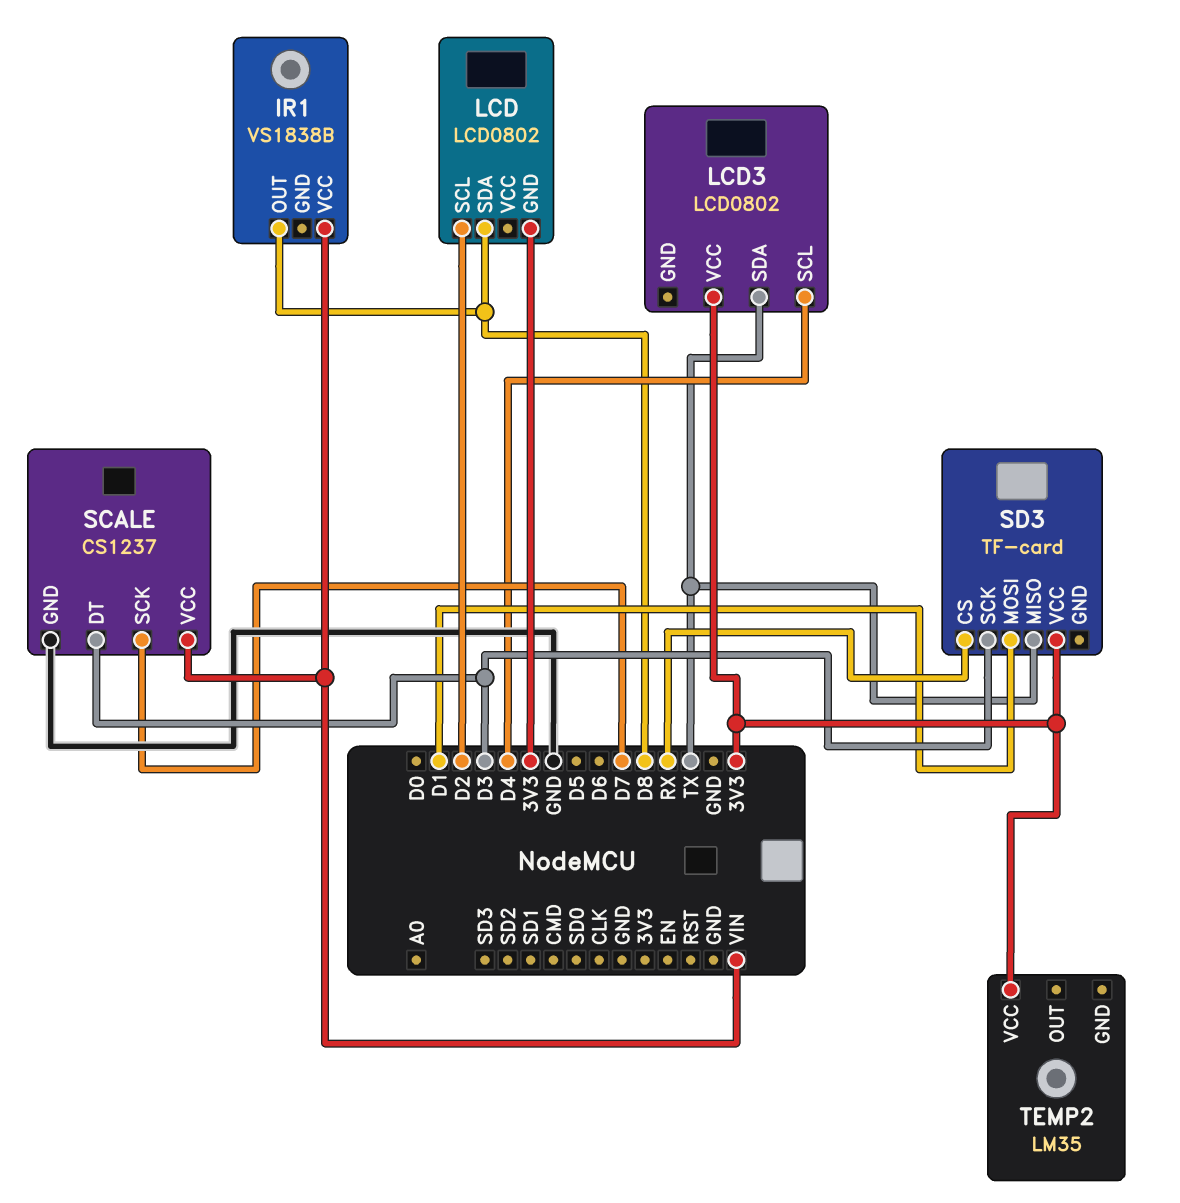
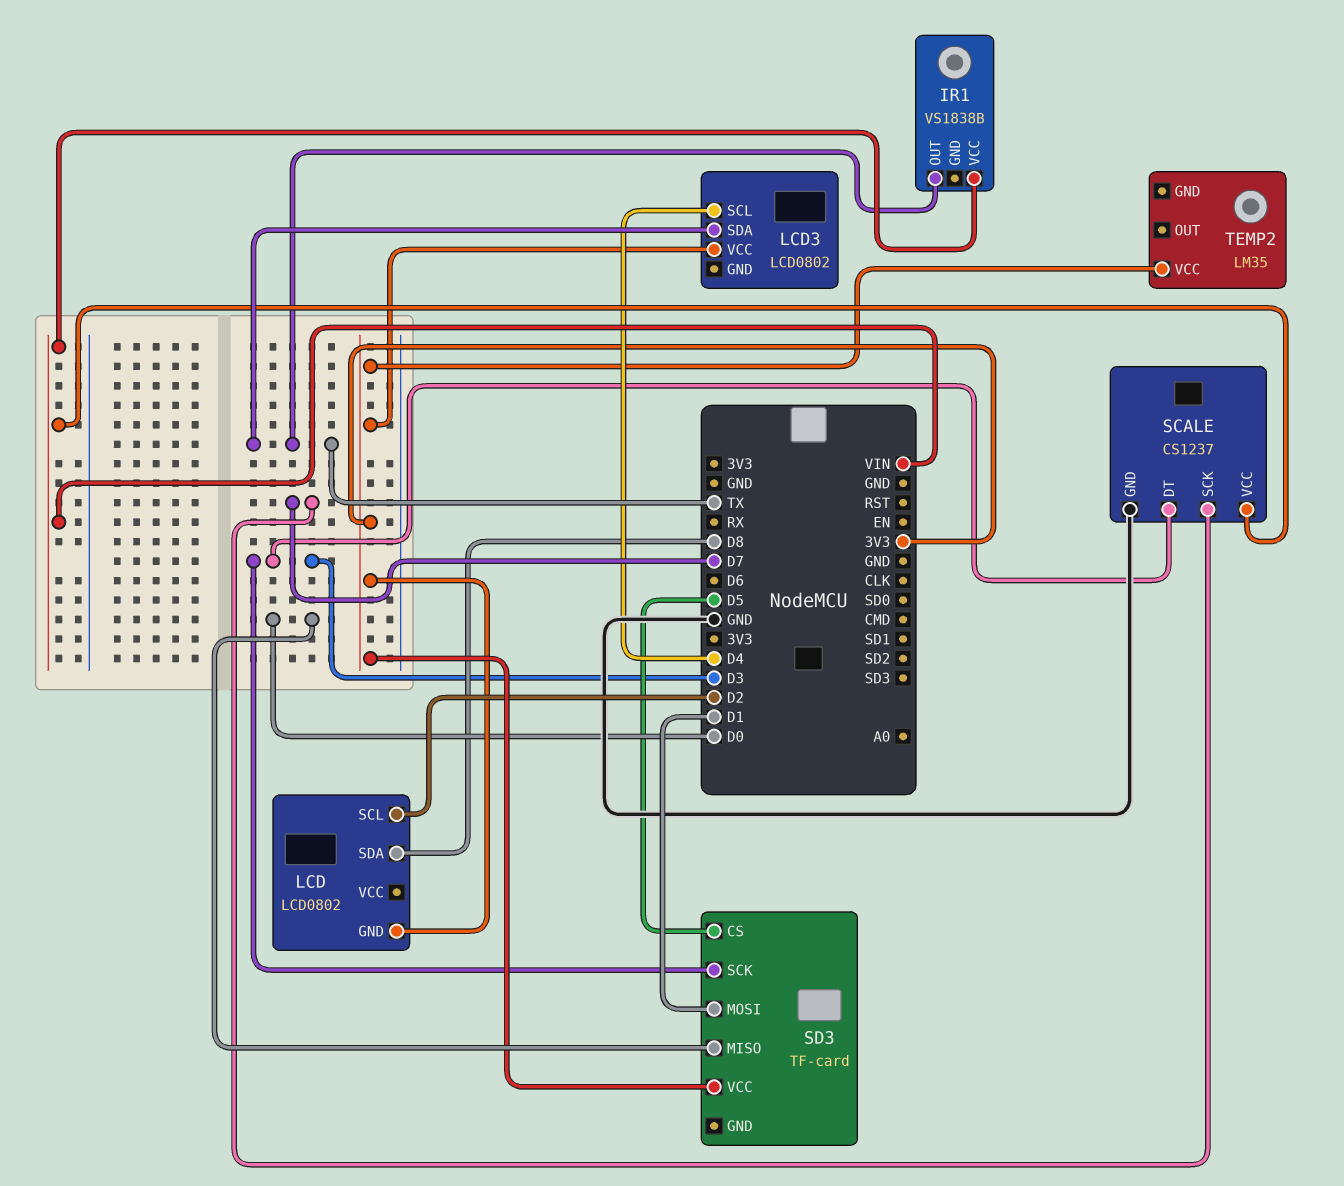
IR1 pin OUT: D8 -> TX
SD3 pin CS: RX -> D5
SD3 pin MISO: TX -> D0

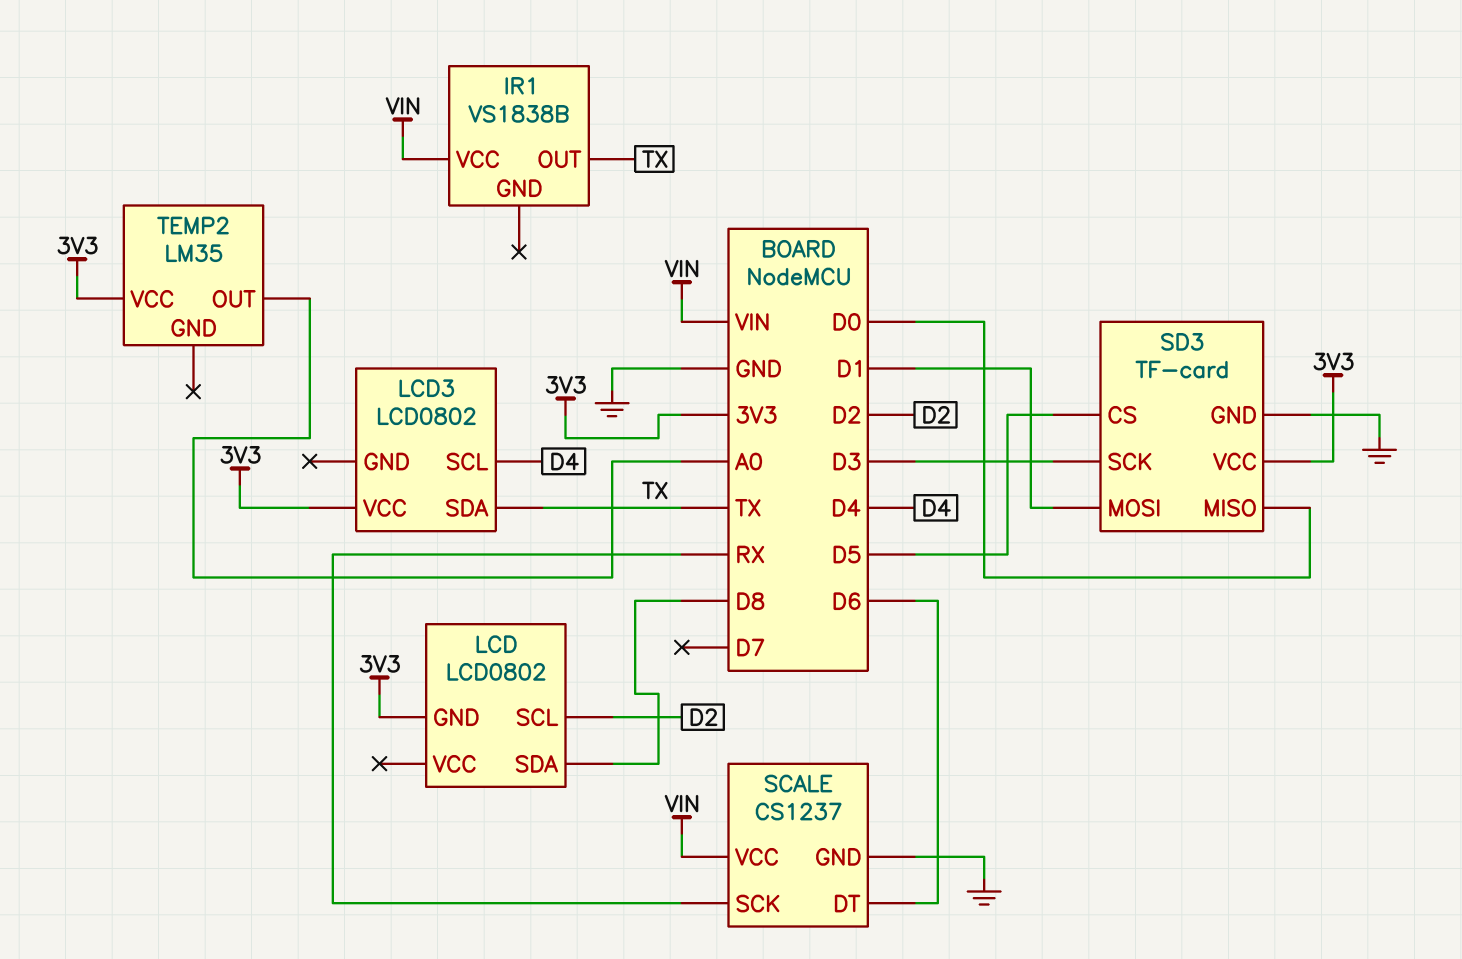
SCALE pin DT: D3 -> D6
SCALE pin SCK: D7 -> RX
SD3 pin GND: none -> GND
TEMP2 pin OUT: none -> A0

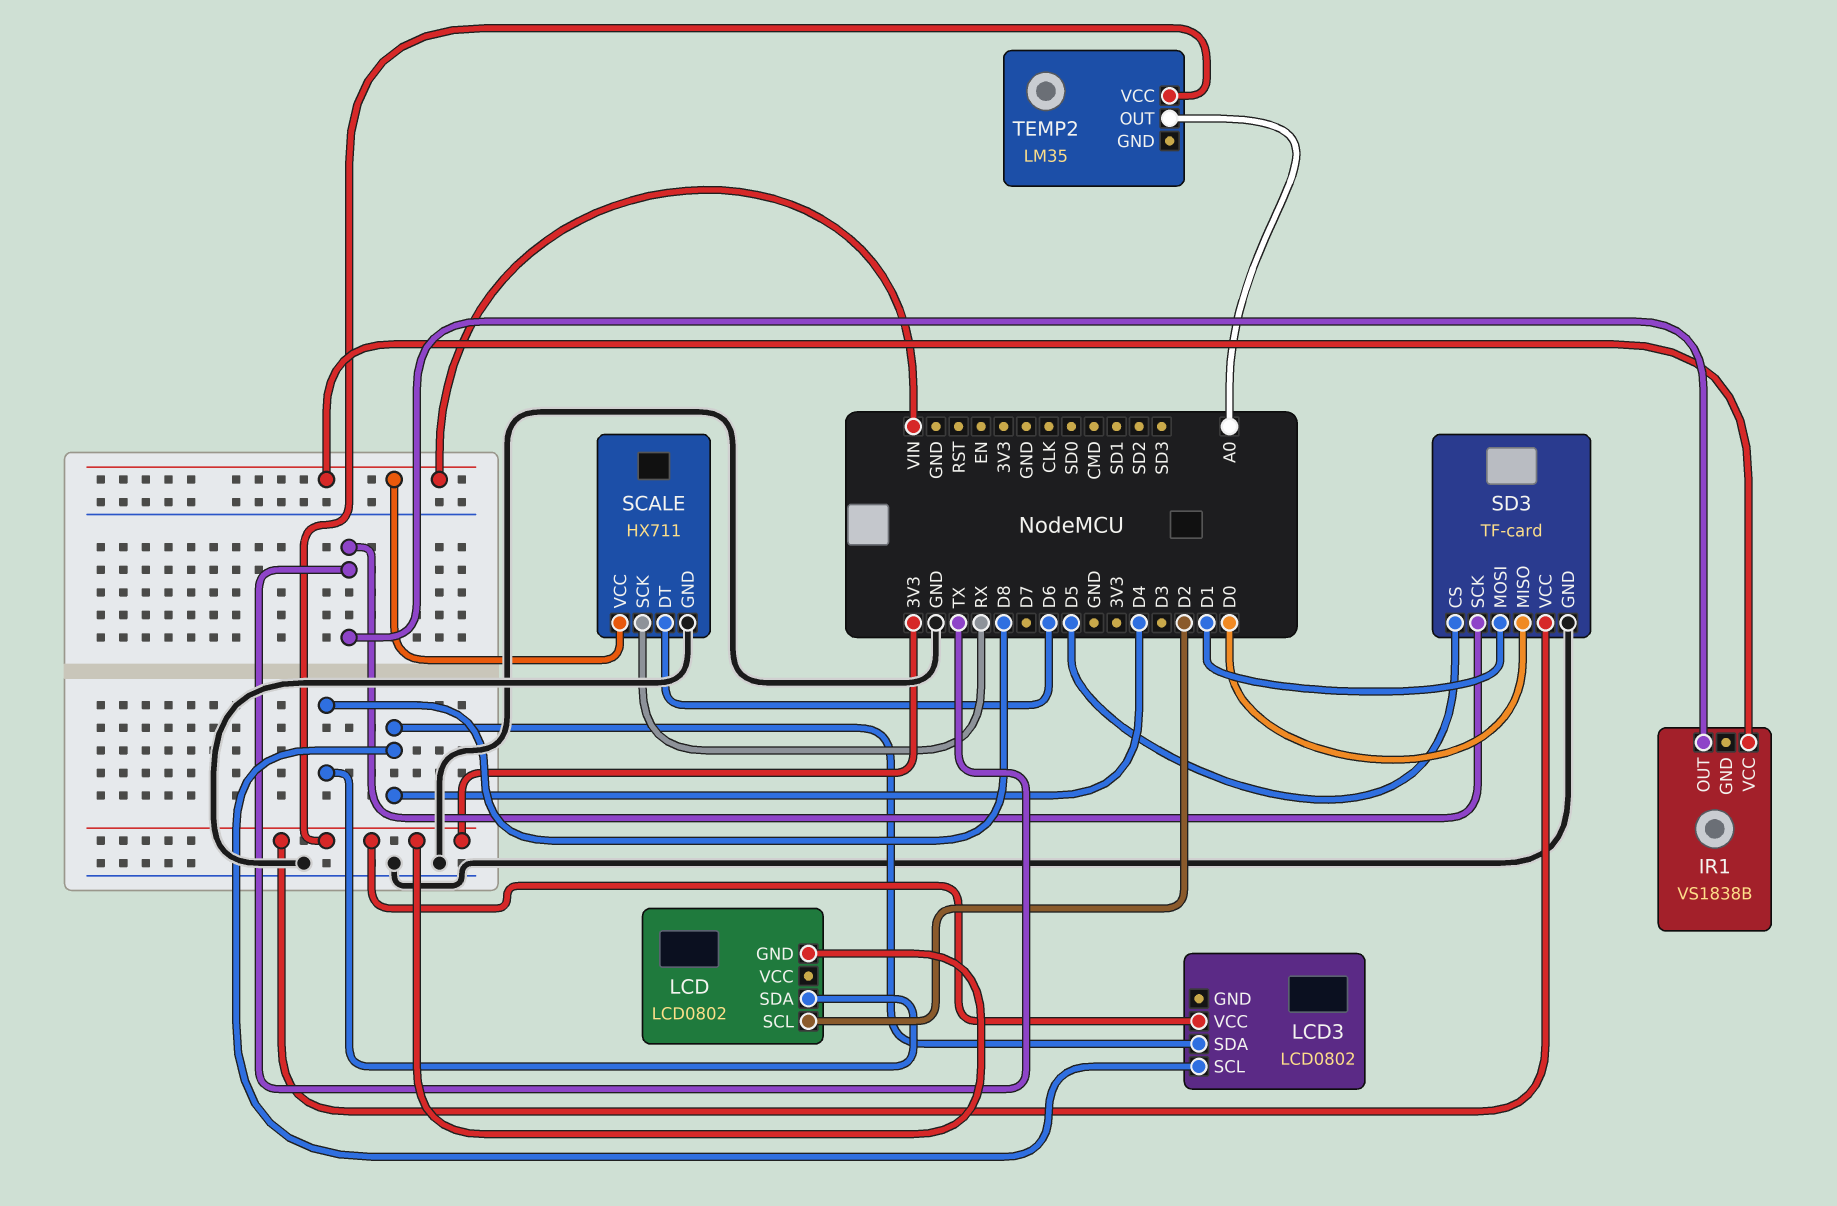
LCD3 pin SDA: TX -> D4
SCALE: CS1237 -> HX711
SD3 pin SCK: D3 -> TX

